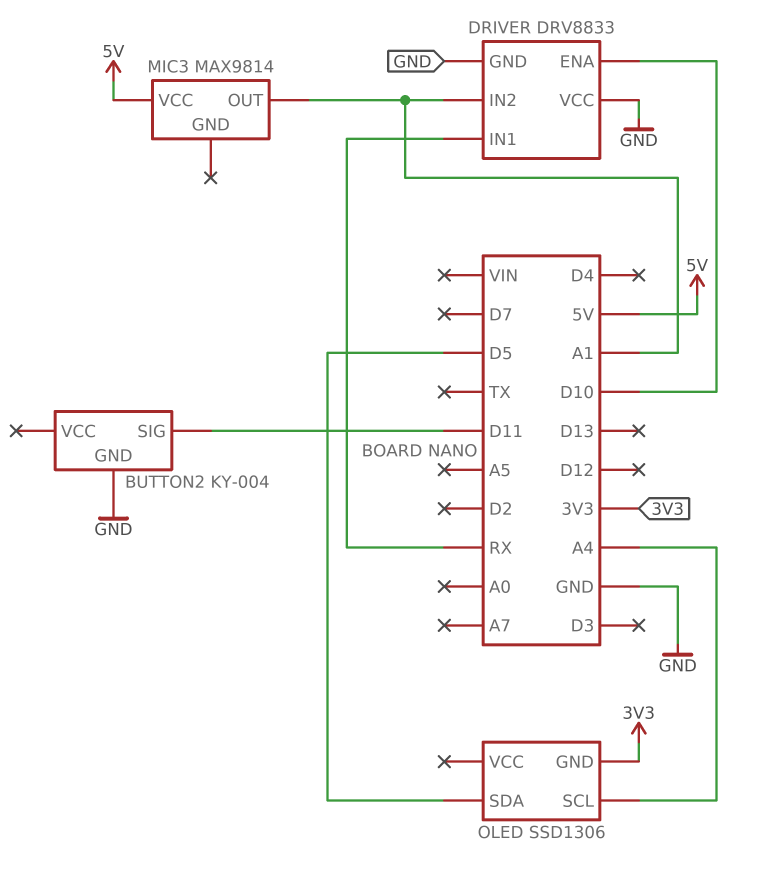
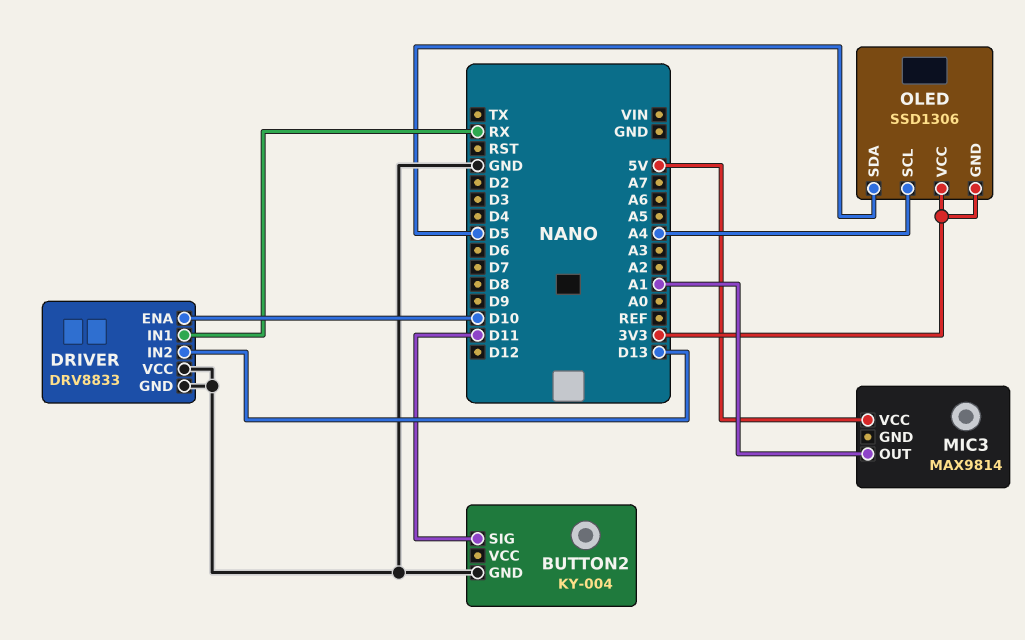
DRIVER pin IN2: A1 -> D13
OLED pin VCC: none -> 3V3

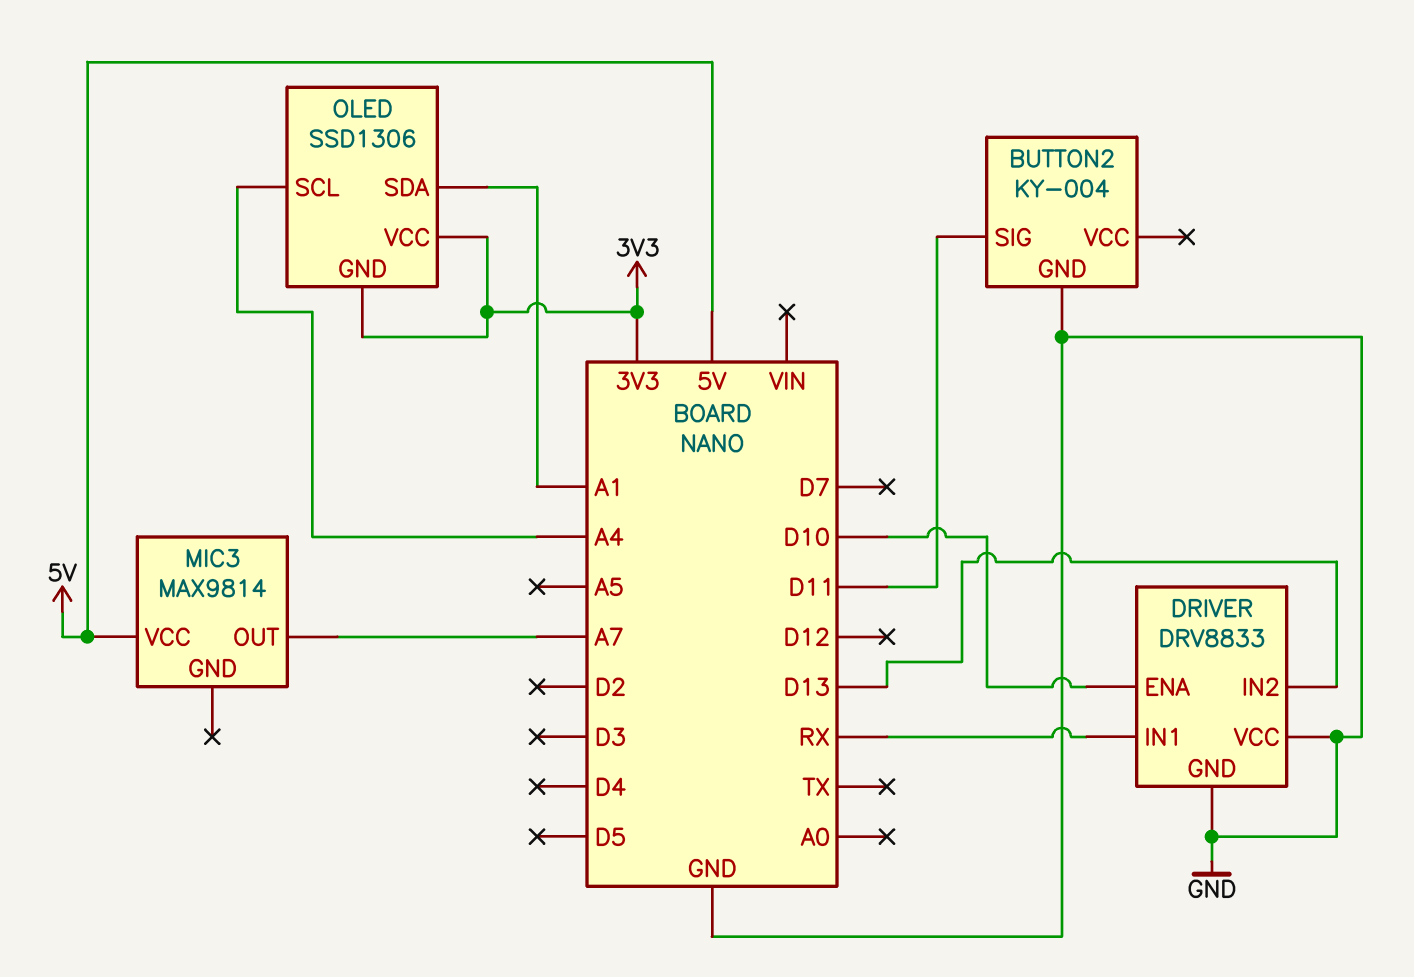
MIC3 pin OUT: A1 -> A7
OLED pin SDA: D5 -> A1

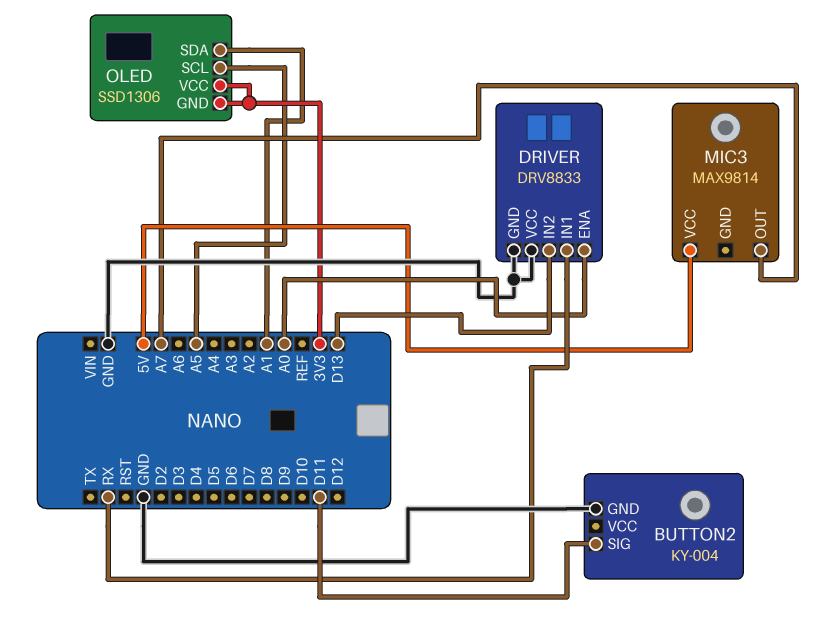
DRIVER pin ENA: D10 -> A0
OLED pin SCL: A4 -> A5

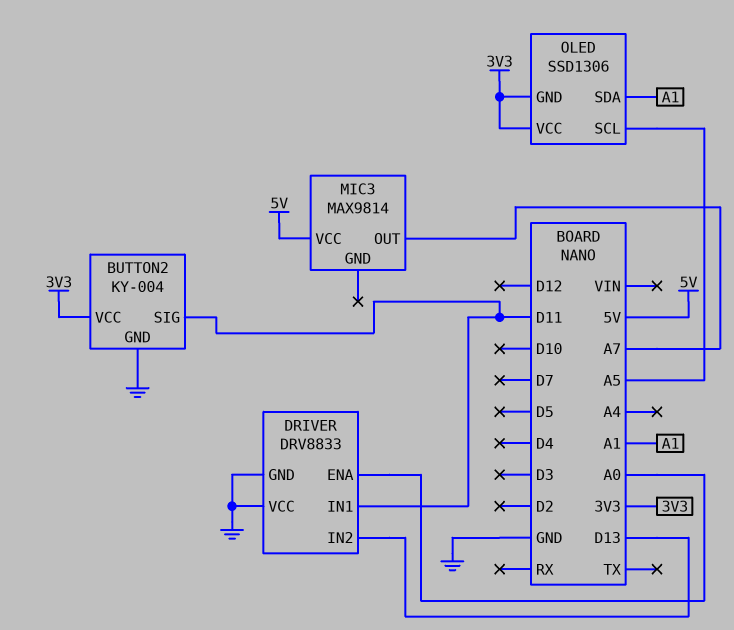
BUTTON2 pin VCC: none -> 3V3
DRIVER pin IN1: RX -> D11

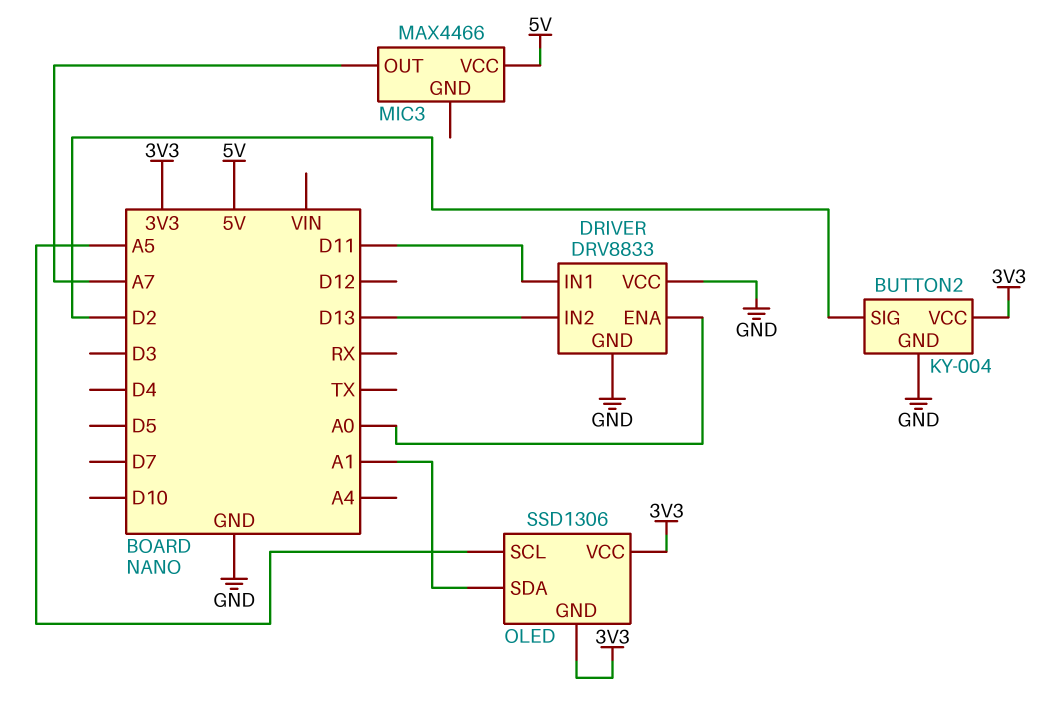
BUTTON2 pin SIG: D11 -> D2
MIC3: MAX9814 -> MAX4466

